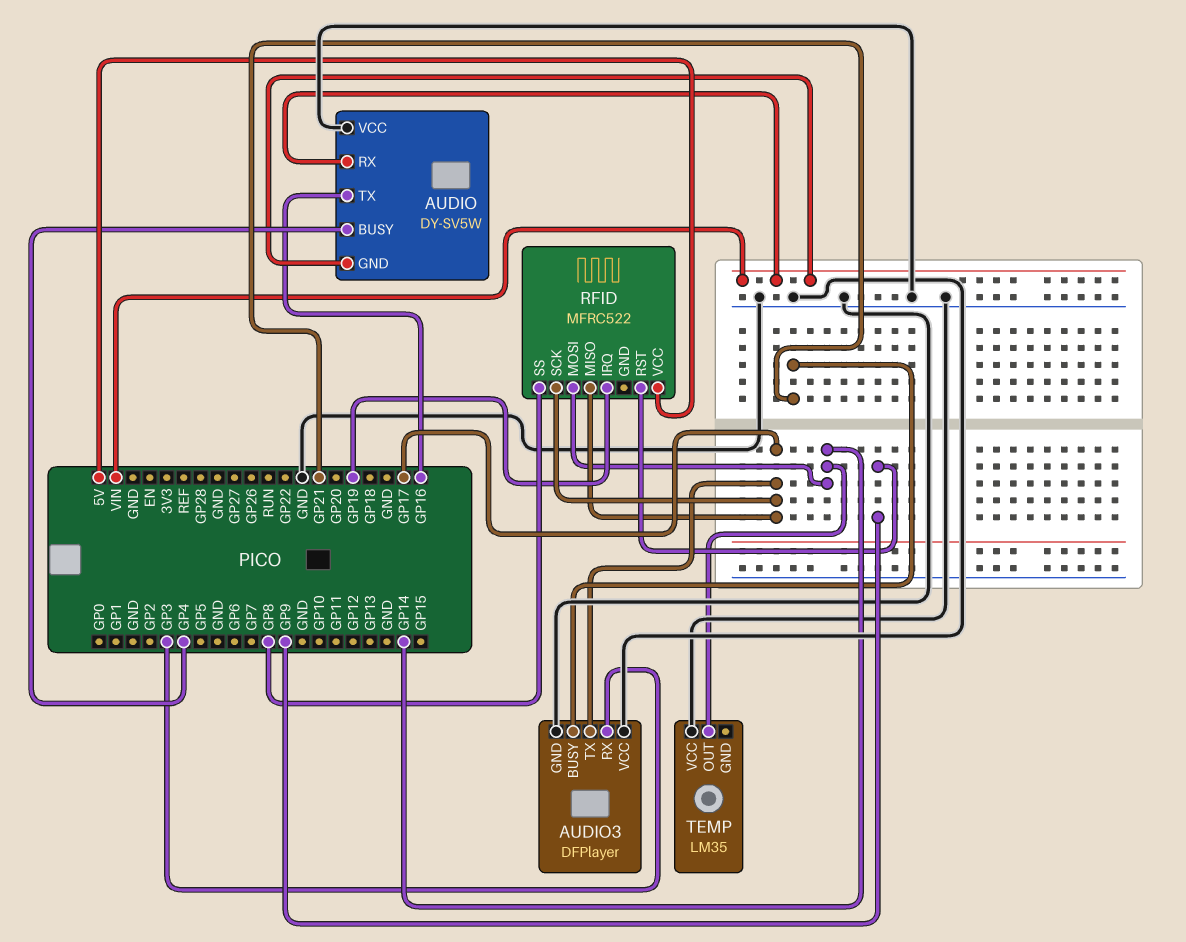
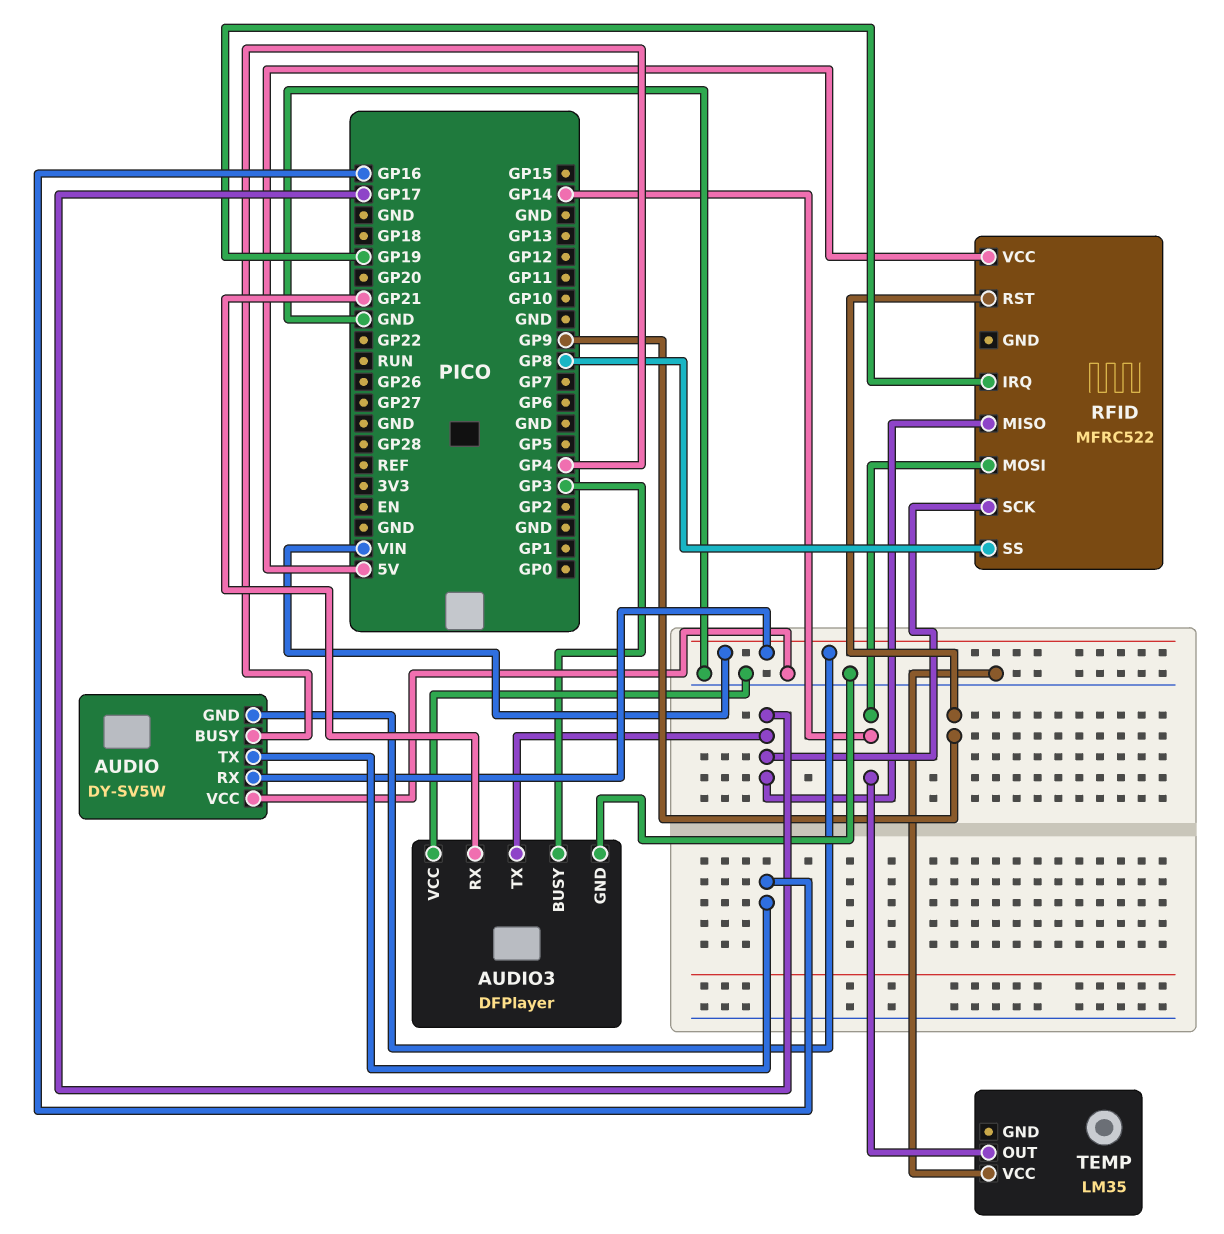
AUDIO3 pin BUSY: GP21 -> GP3
AUDIO3 pin RX: GP3 -> GP21

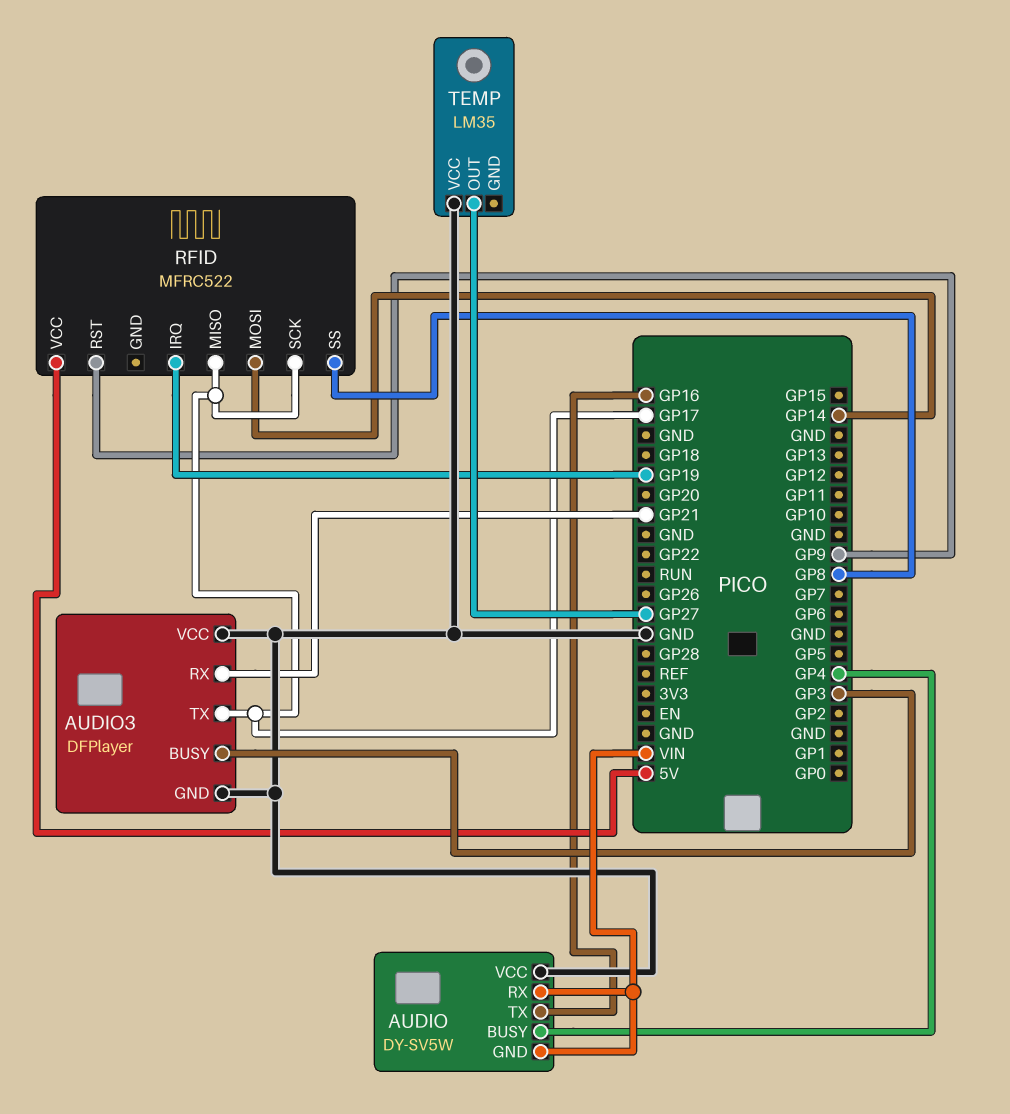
TEMP pin OUT: GP14 -> GP27

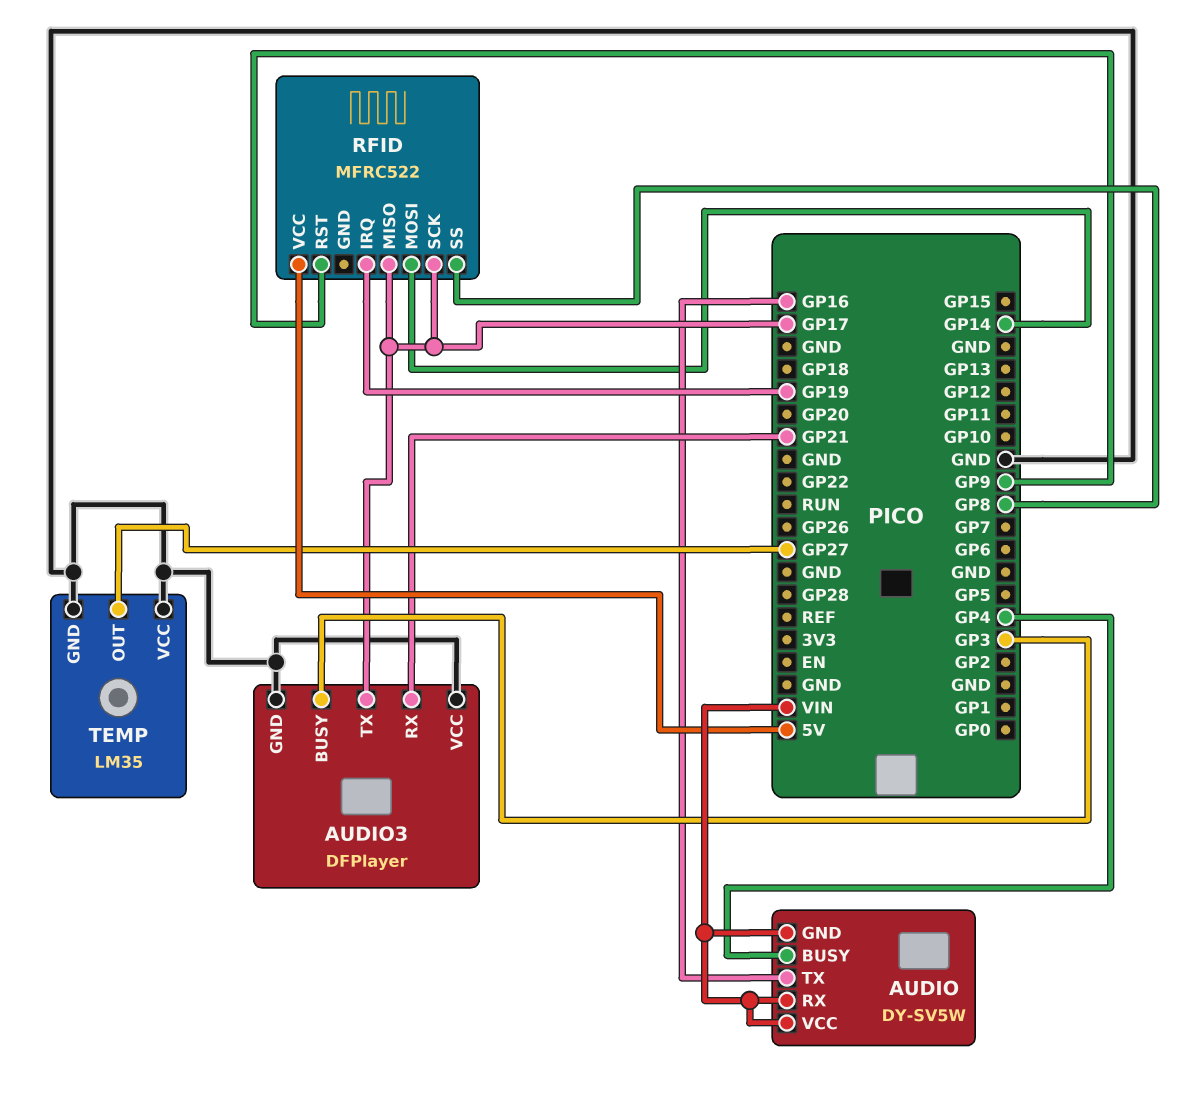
AUDIO pin VCC: GND -> VIN
TEMP pin GND: none -> GND

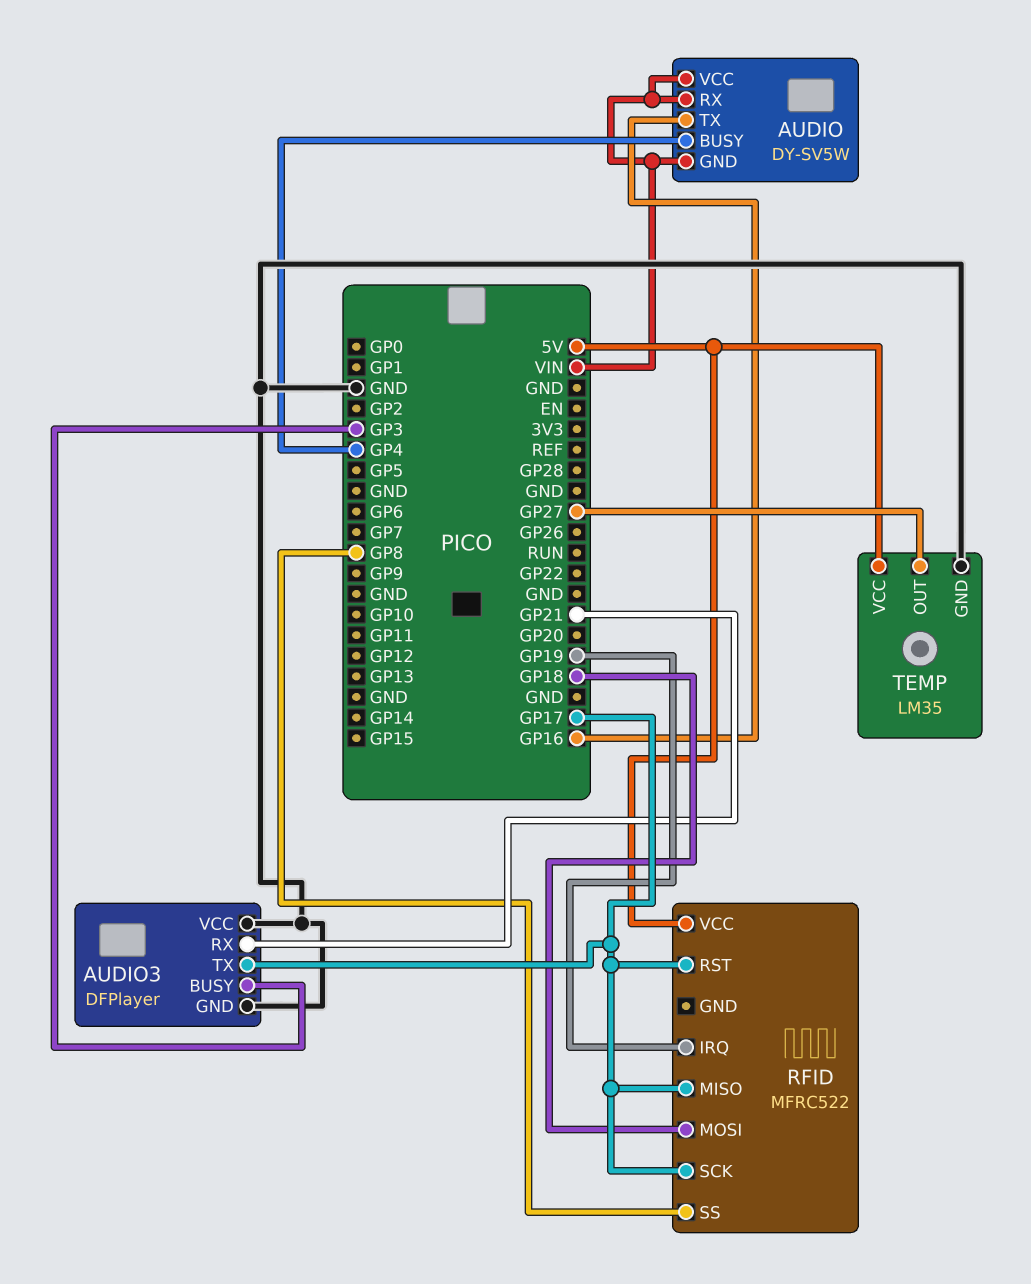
RFID pin MOSI: GP14 -> GP18
RFID pin RST: GP9 -> GP17
TEMP pin VCC: GND -> 5V

